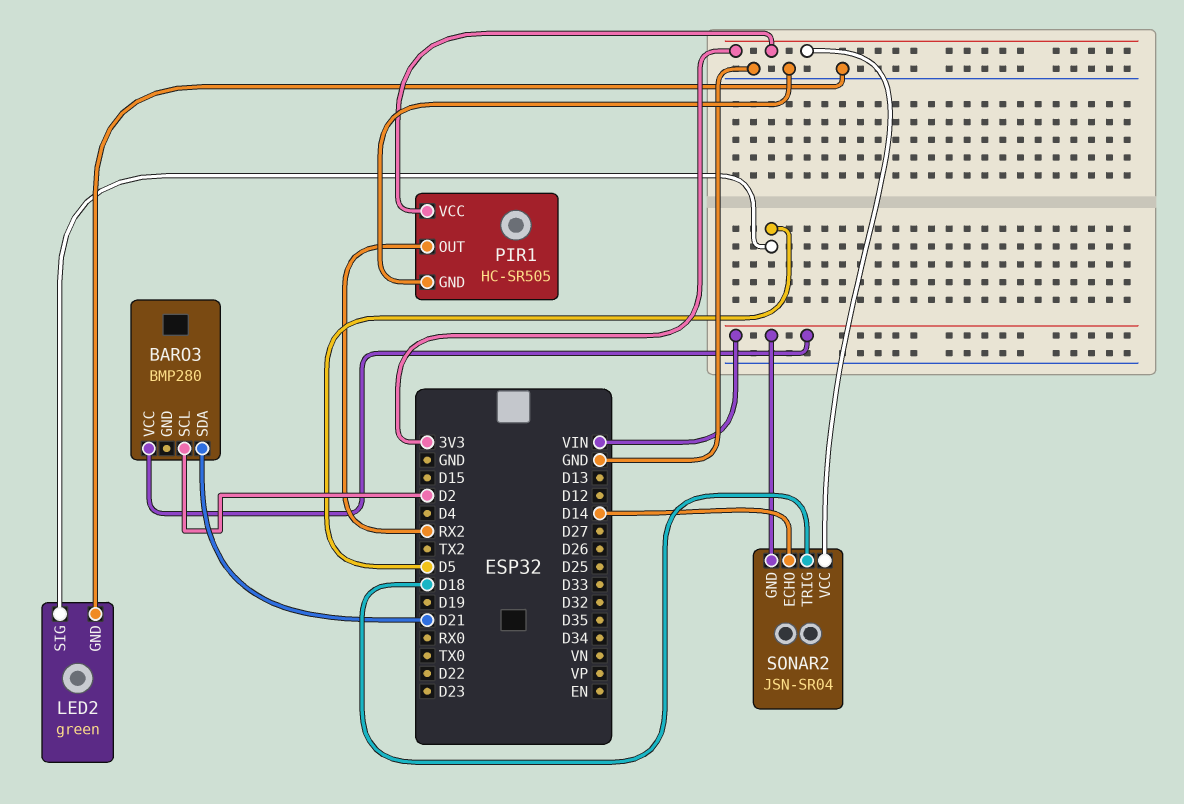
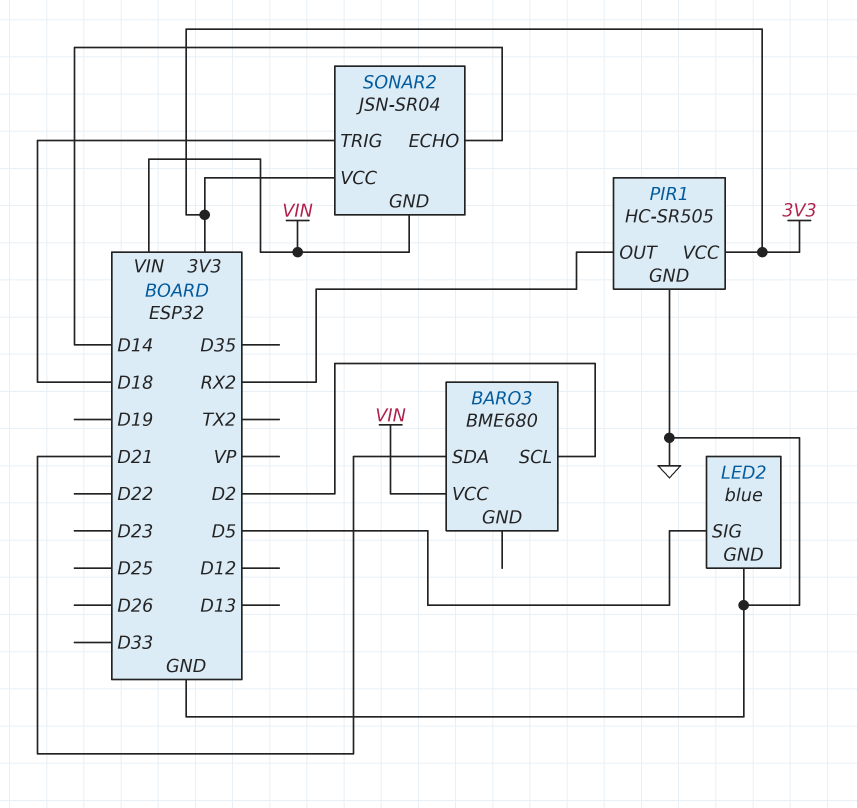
BARO3: BMP280 -> BME680
LED2: green -> blue

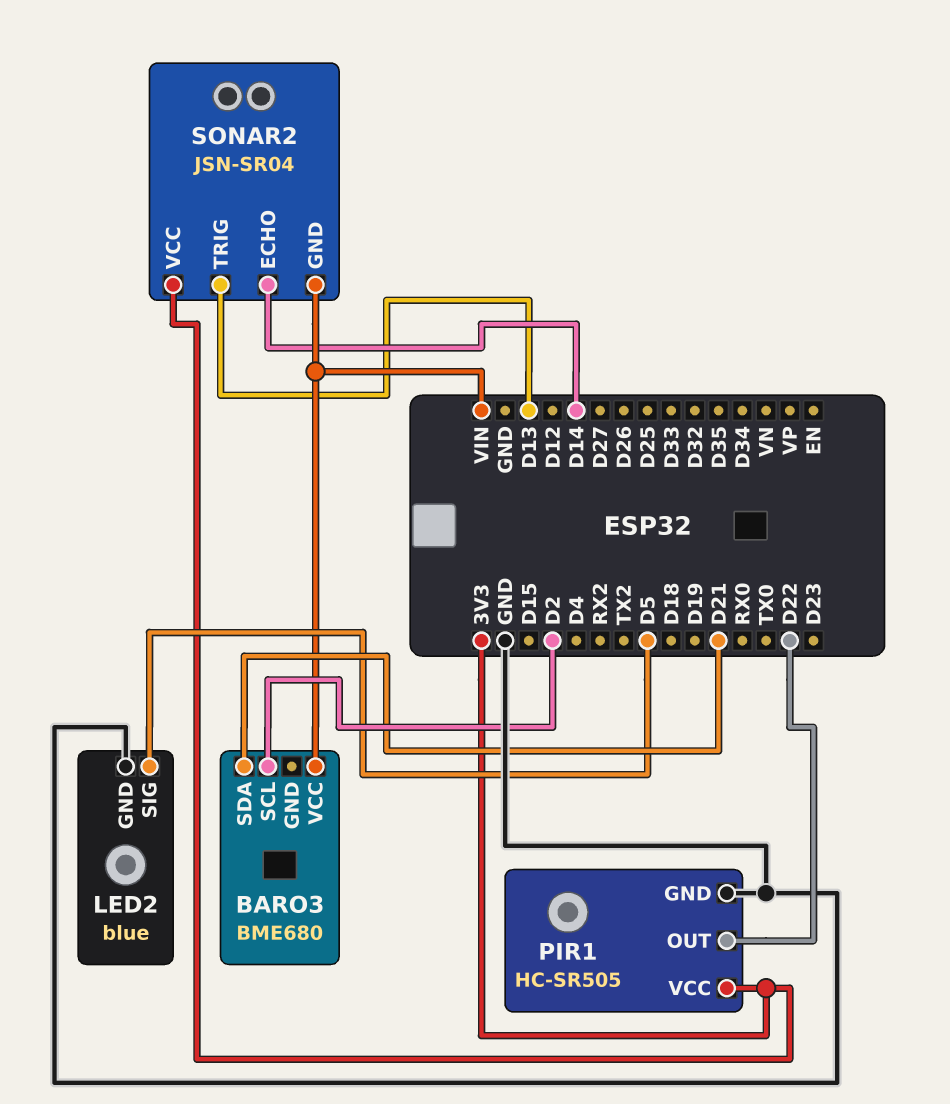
PIR1 pin OUT: RX2 -> D22
SONAR2 pin TRIG: D18 -> D13

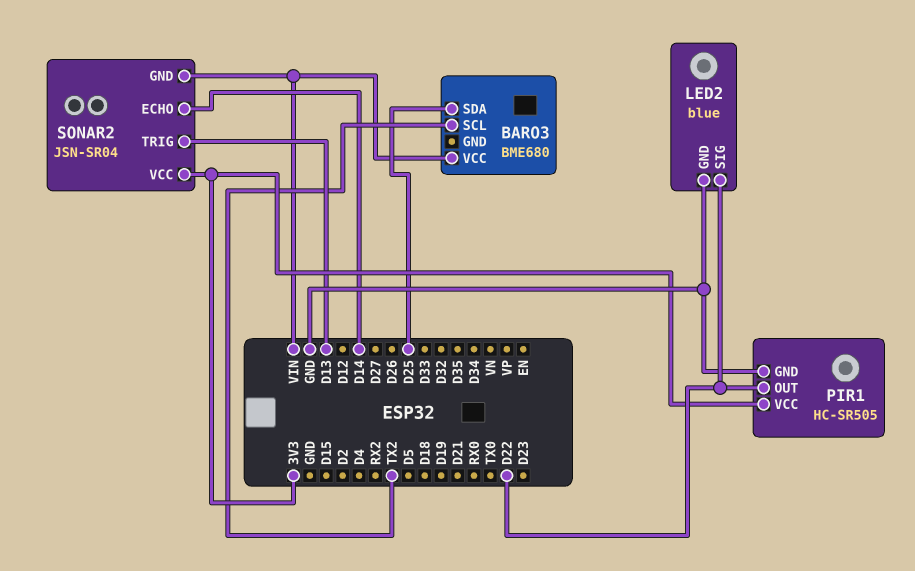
BARO3 pin SCL: D2 -> TX2
BARO3 pin SDA: D21 -> D25
LED2 pin SIG: D5 -> D22

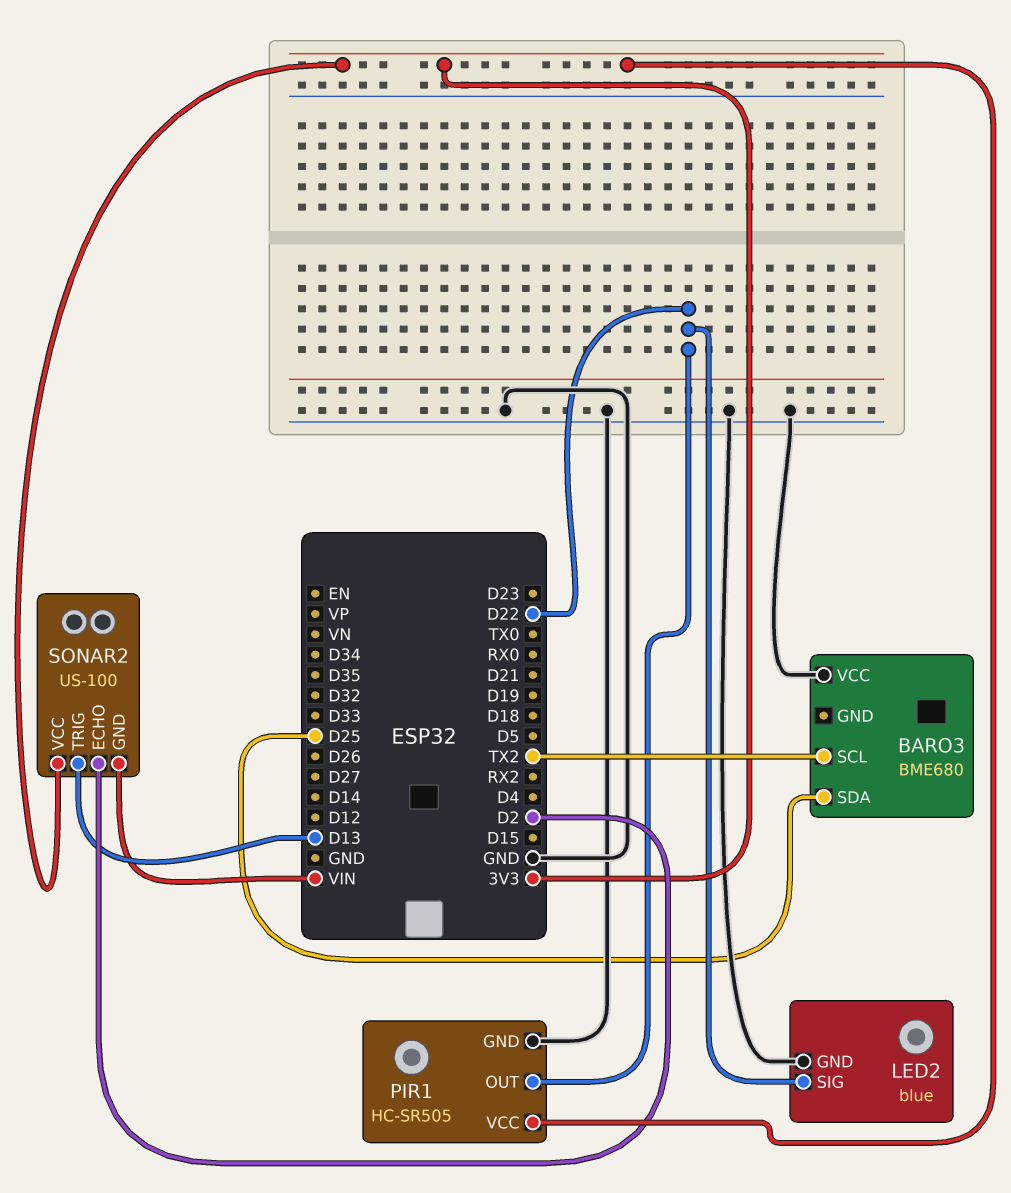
BARO3 pin VCC: VIN -> GND
SONAR2: JSN-SR04 -> US-100
SONAR2 pin ECHO: D14 -> D2

